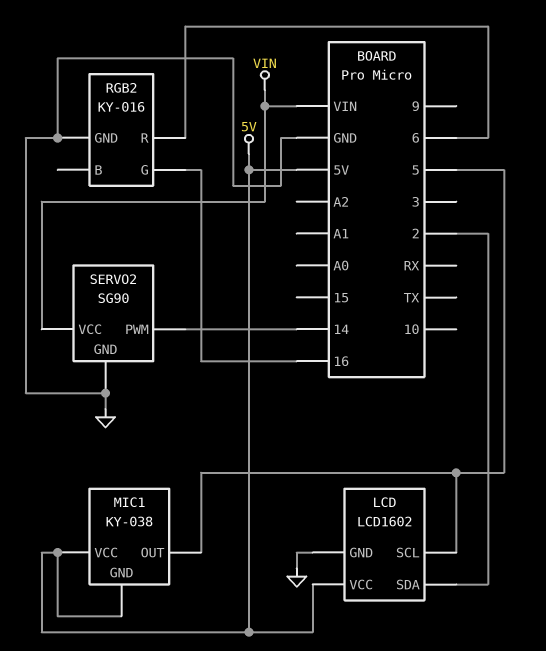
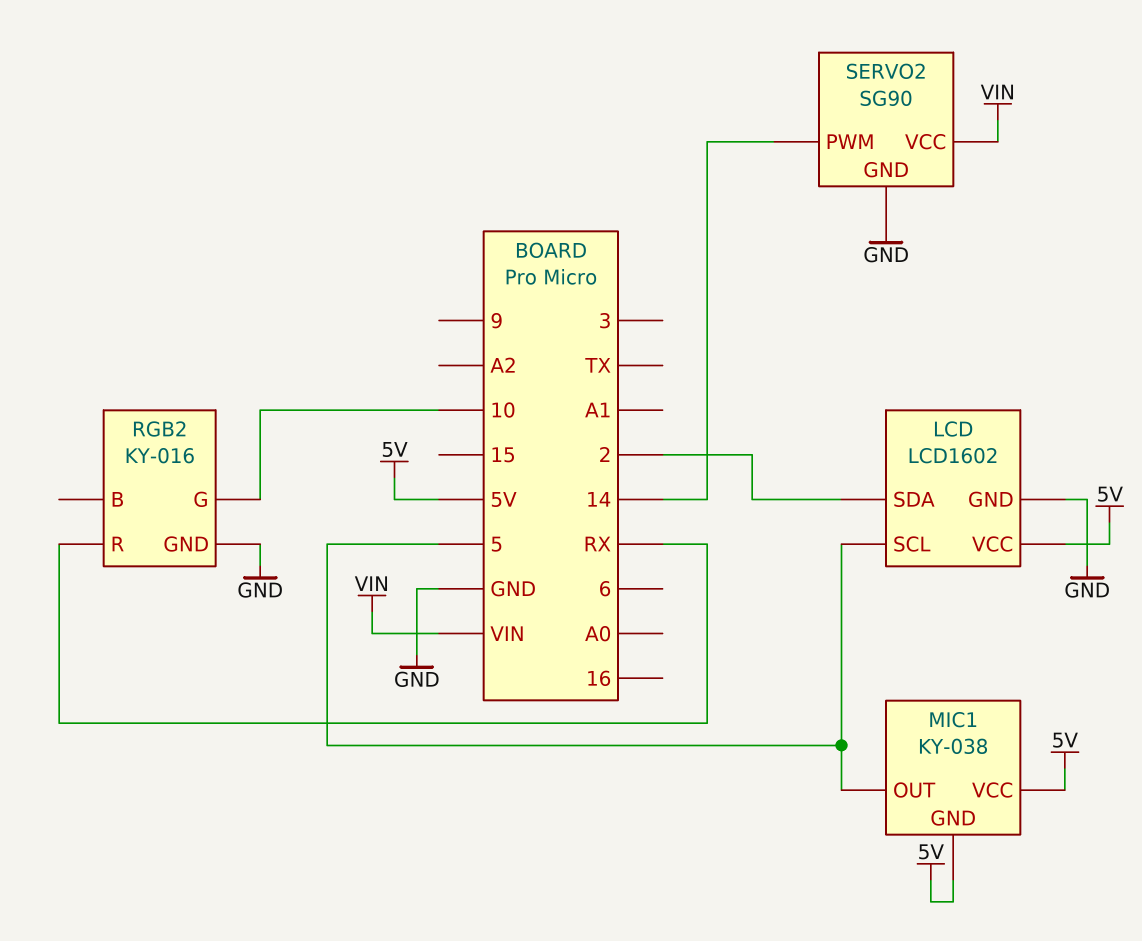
RGB2 pin G: 16 -> 10
RGB2 pin R: 6 -> RX

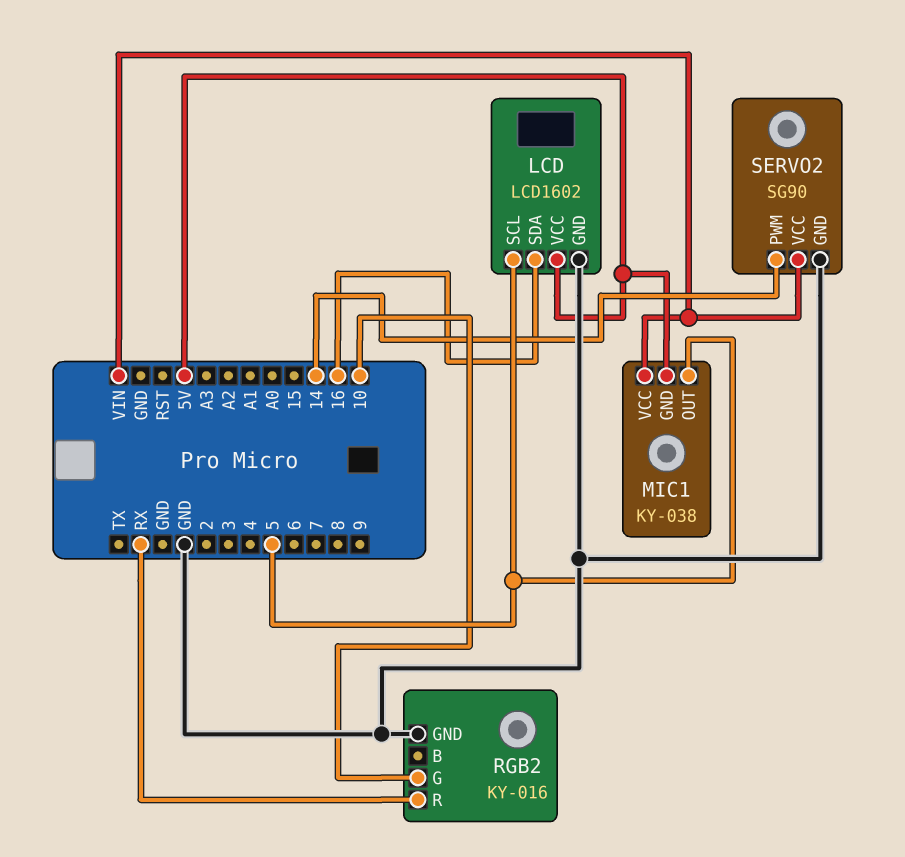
LCD pin SDA: 2 -> 16
MIC1 pin VCC: 5V -> VIN

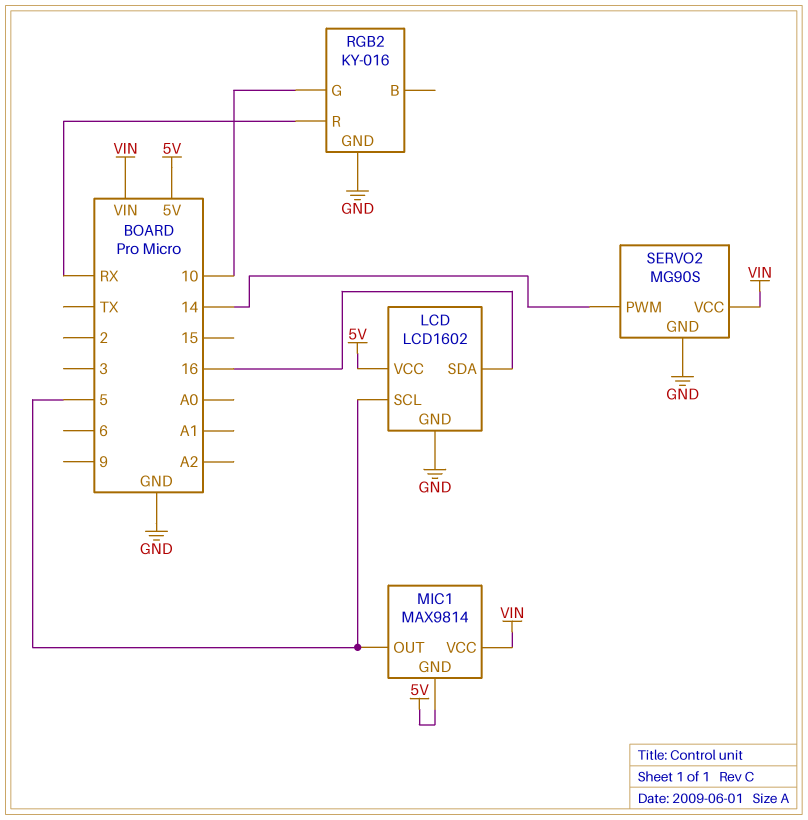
MIC1: KY-038 -> MAX9814
SERVO2: SG90 -> MG90S

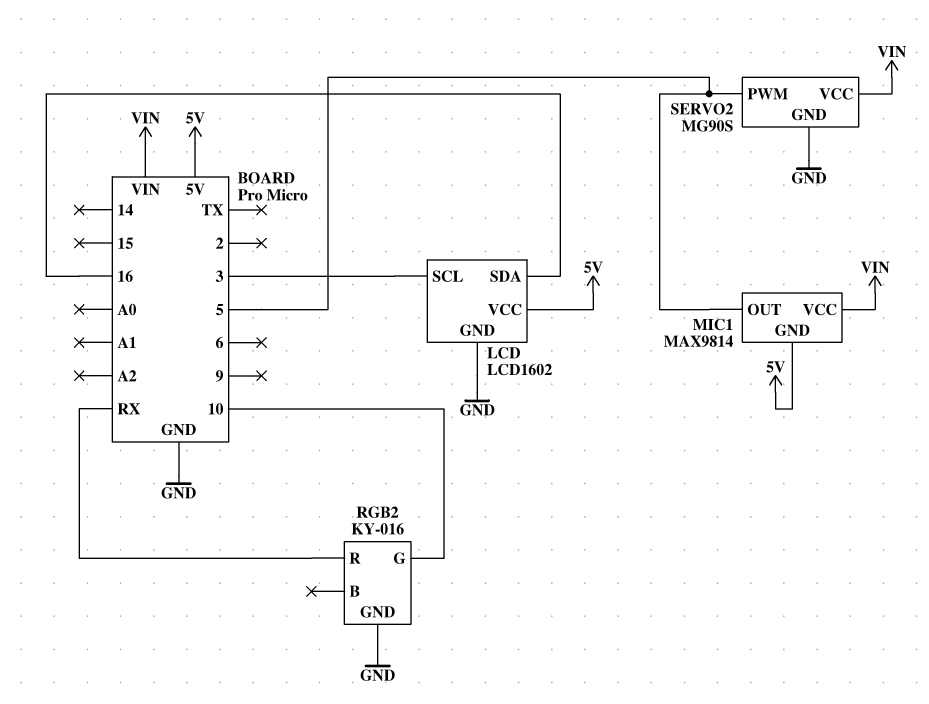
LCD pin SCL: 5 -> 3
SERVO2 pin PWM: 14 -> 5

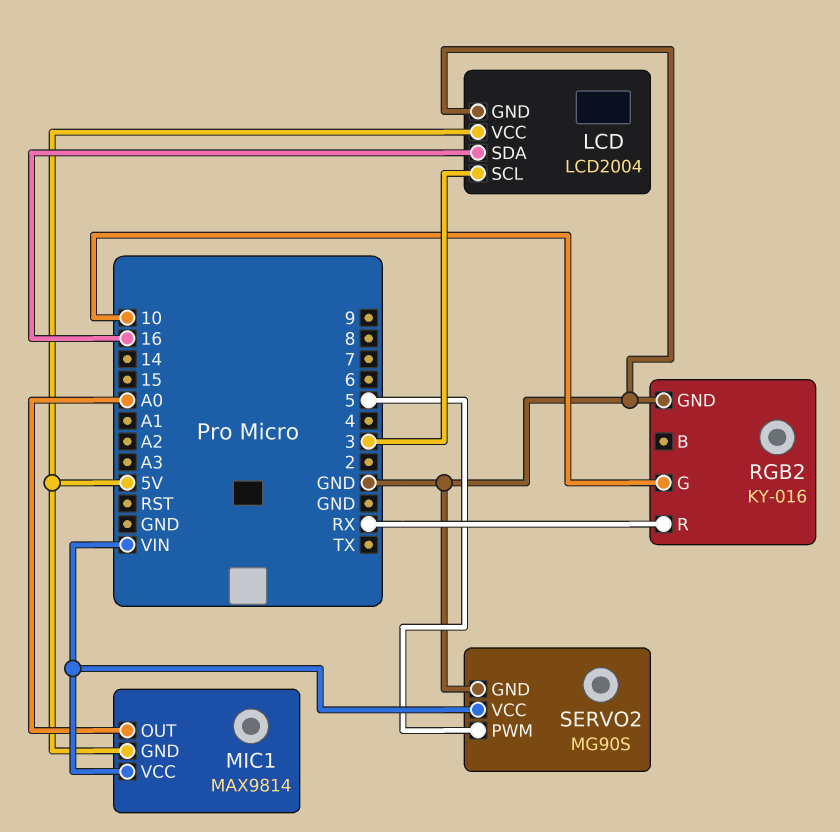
LCD: LCD1602 -> LCD2004
MIC1 pin OUT: 5 -> A0

